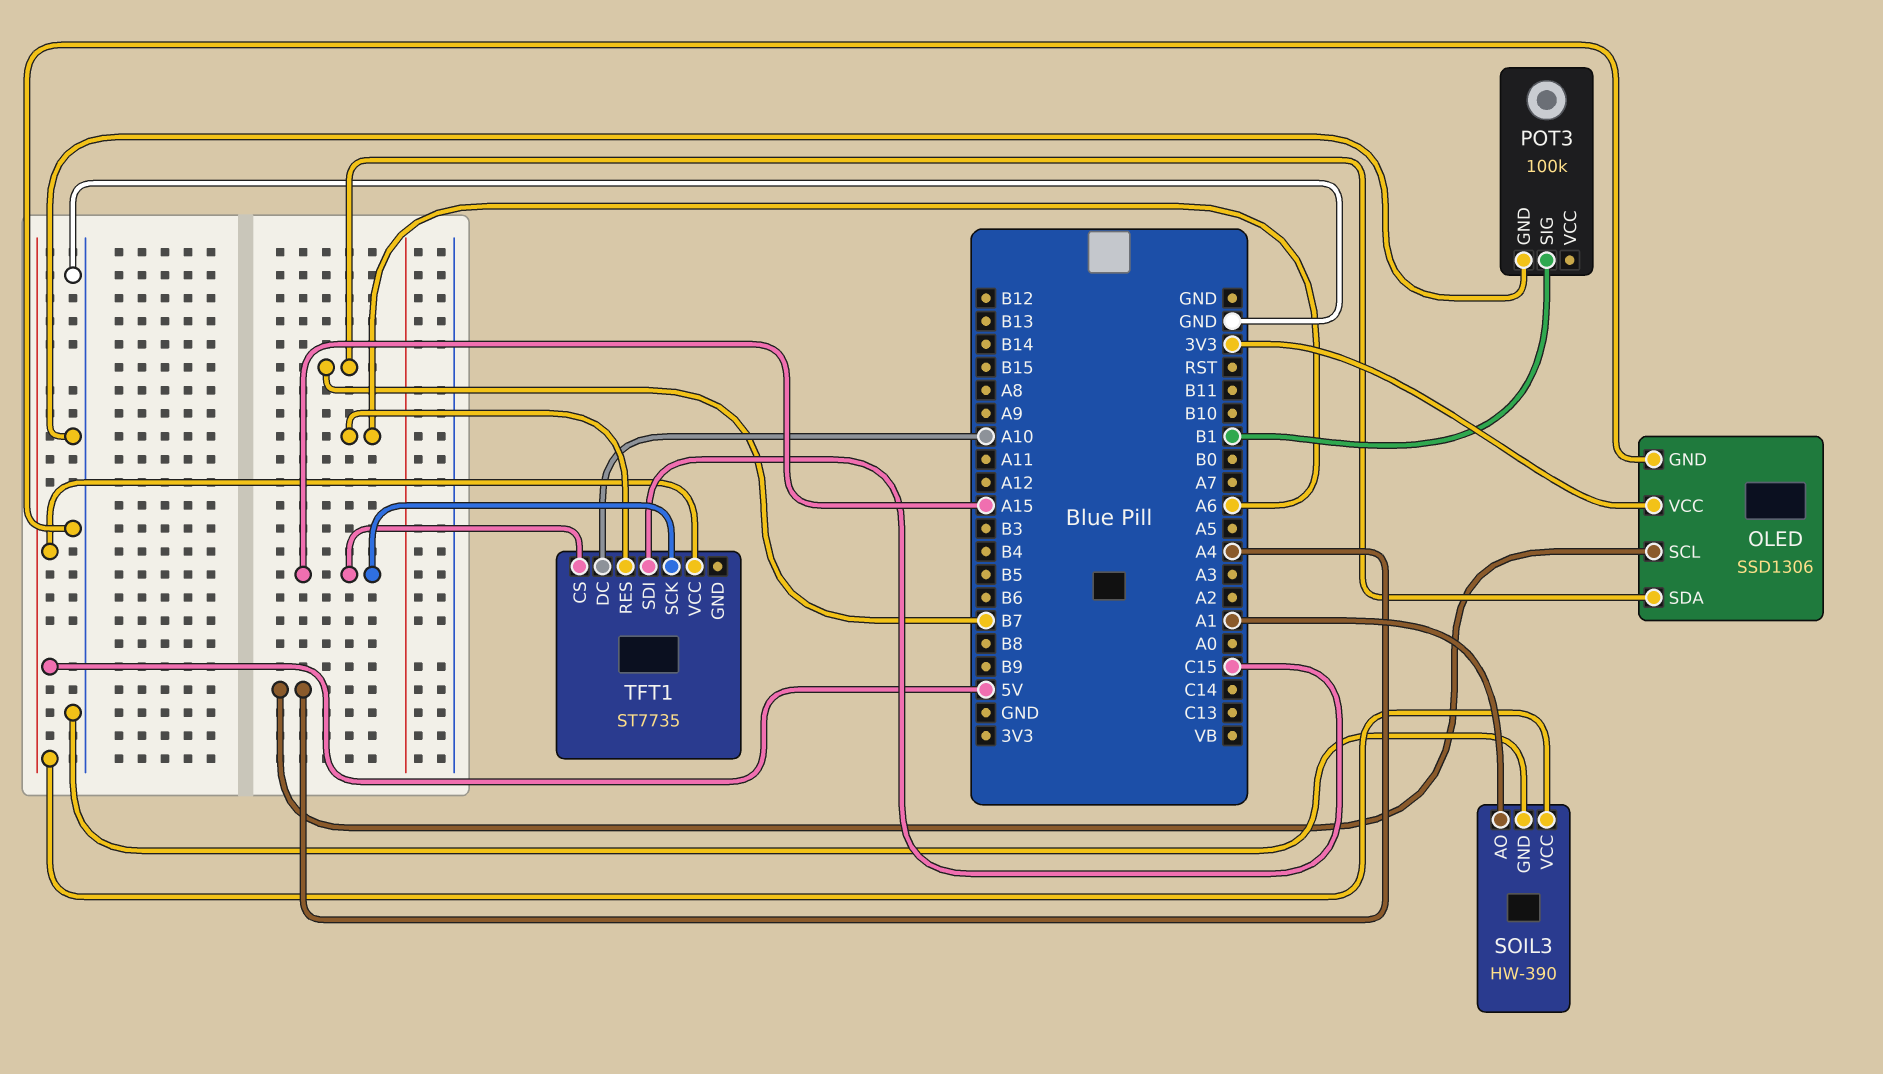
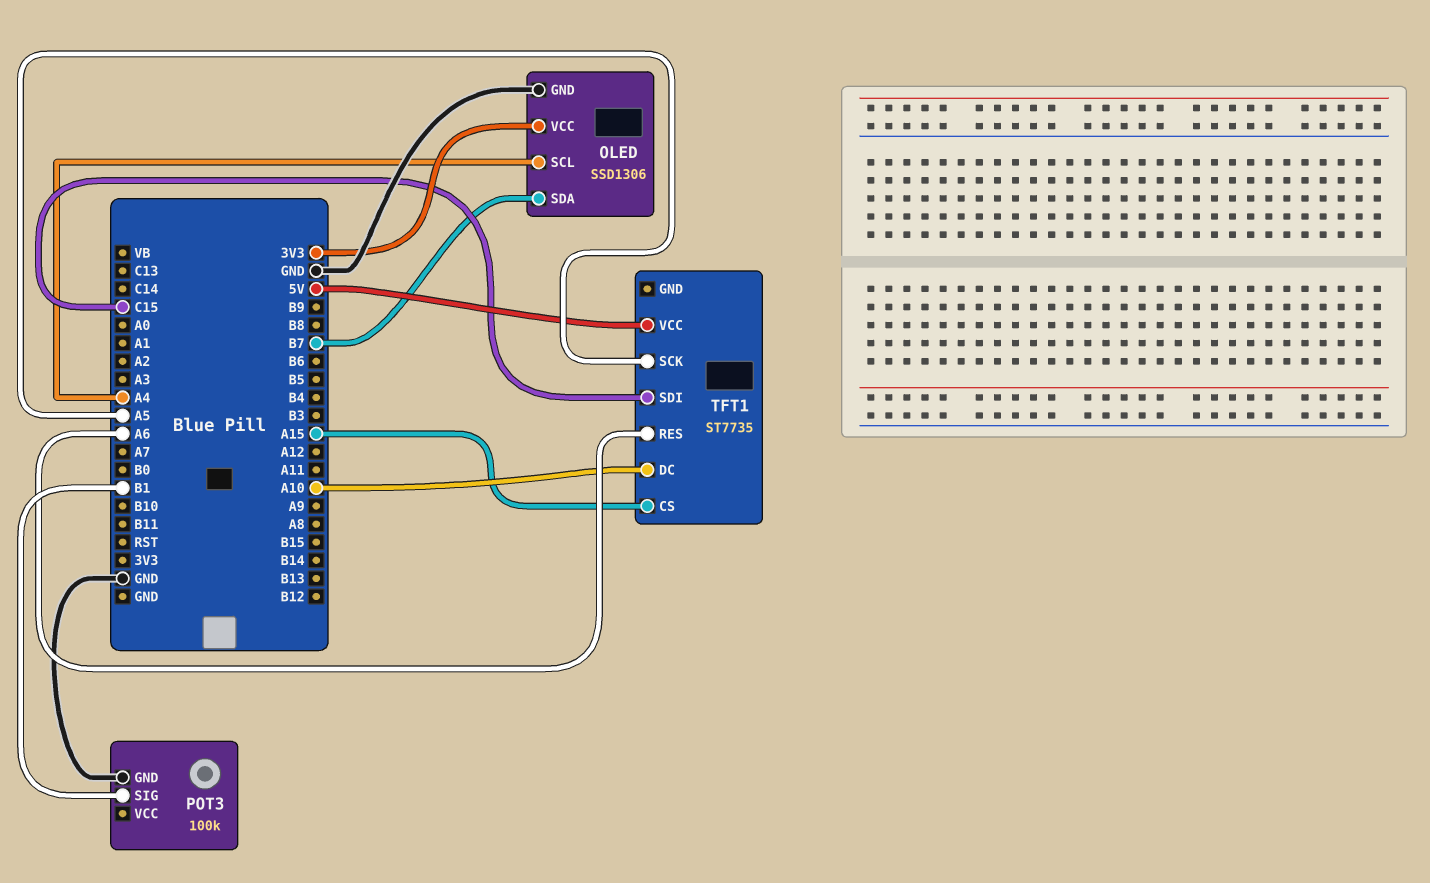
SOIL3: HW-390 -> none
SOIL3 pin AO: A1 -> none
SOIL3 pin GND: GND -> none
SOIL3 pin VCC: 5V -> none
TFT1 pin SCK: A15 -> A5

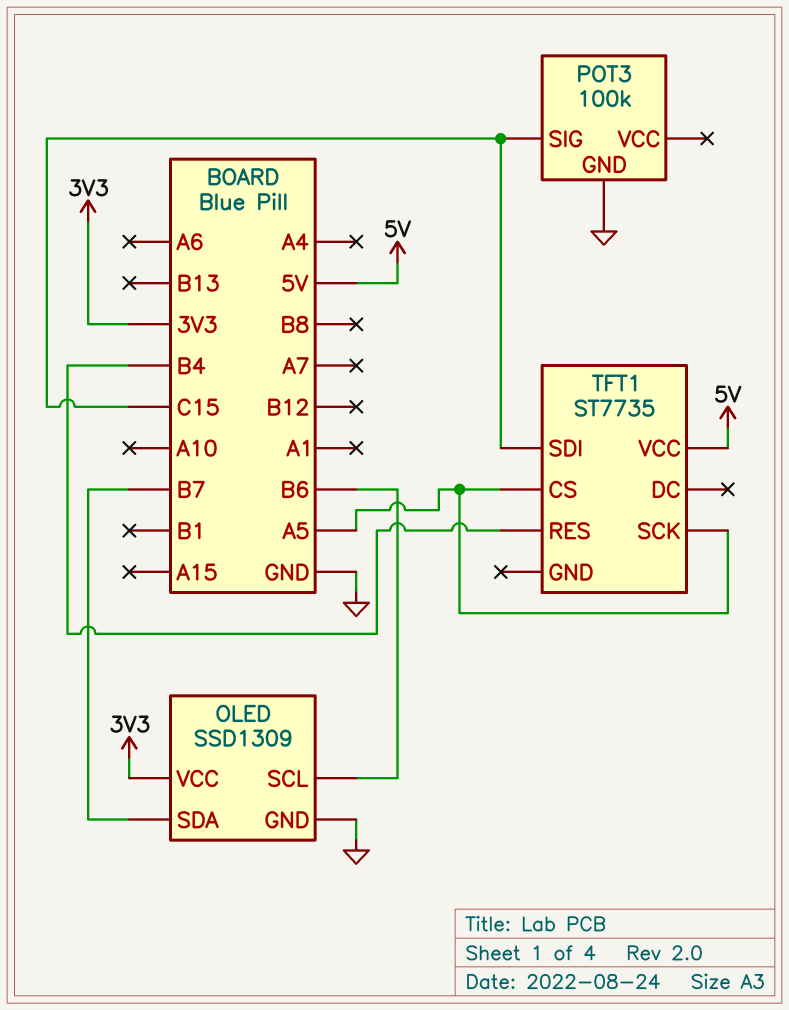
OLED: SSD1306 -> SSD1309
OLED pin SCL: A4 -> B6
POT3 pin SIG: B1 -> C15
TFT1 pin CS: A15 -> A5
TFT1 pin DC: A10 -> none
TFT1 pin RES: A6 -> B4

